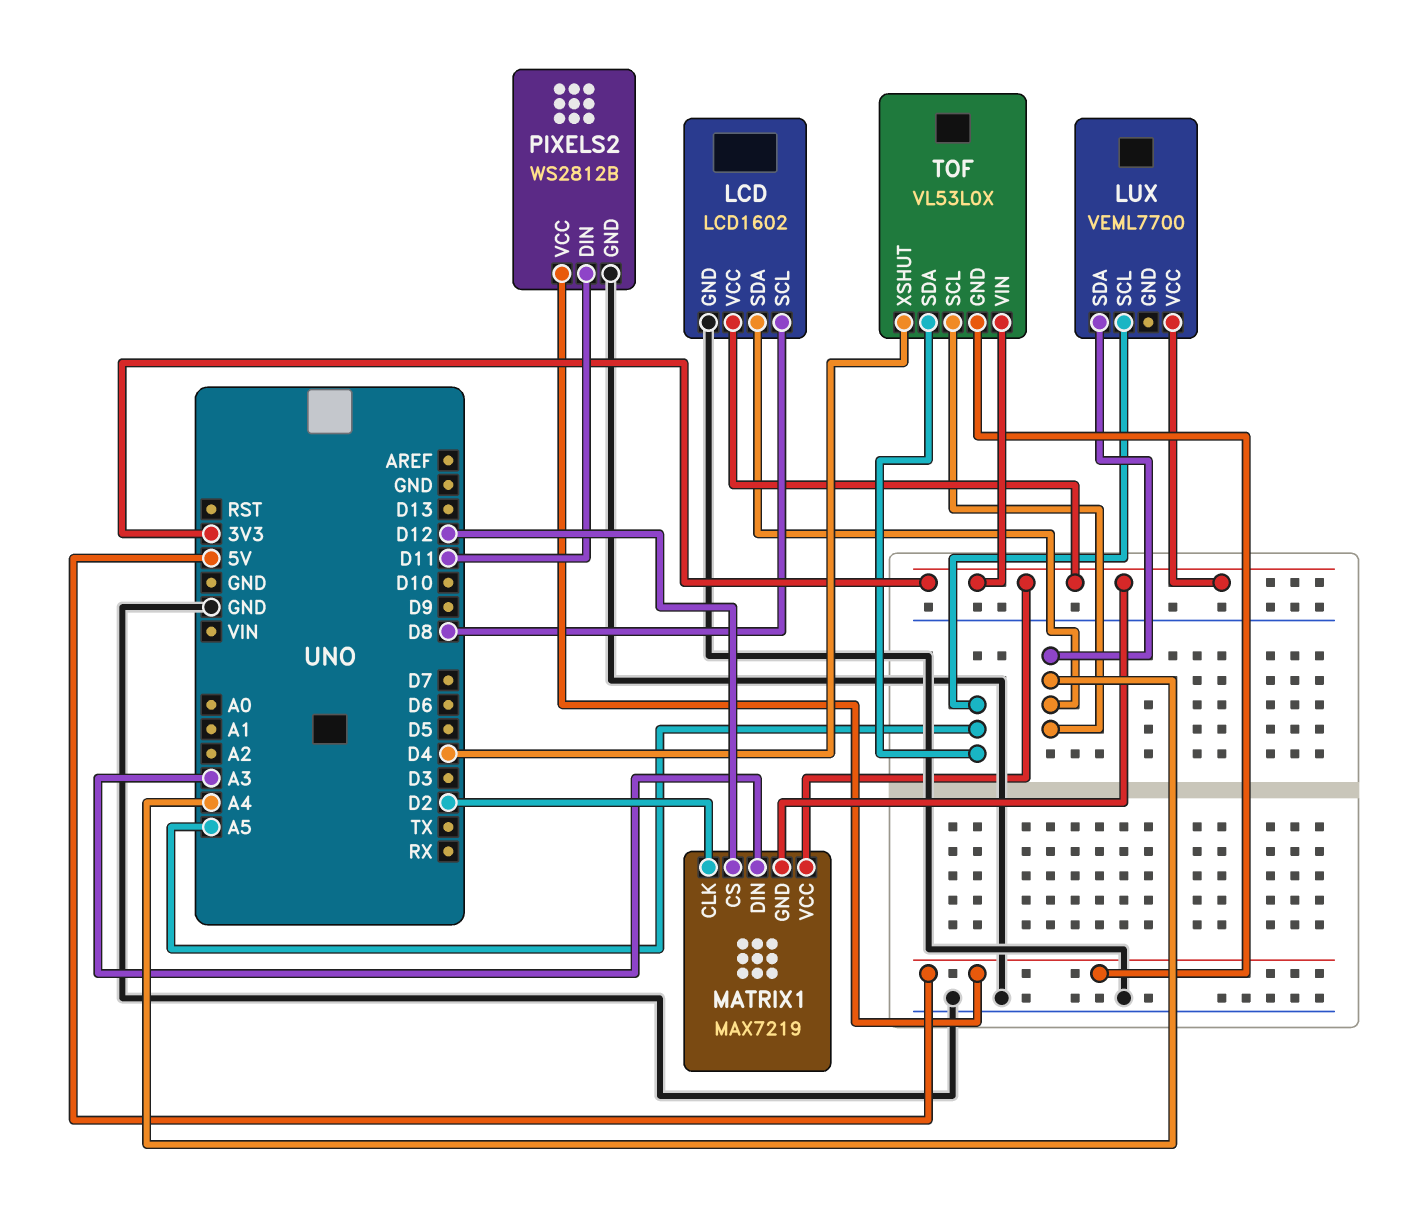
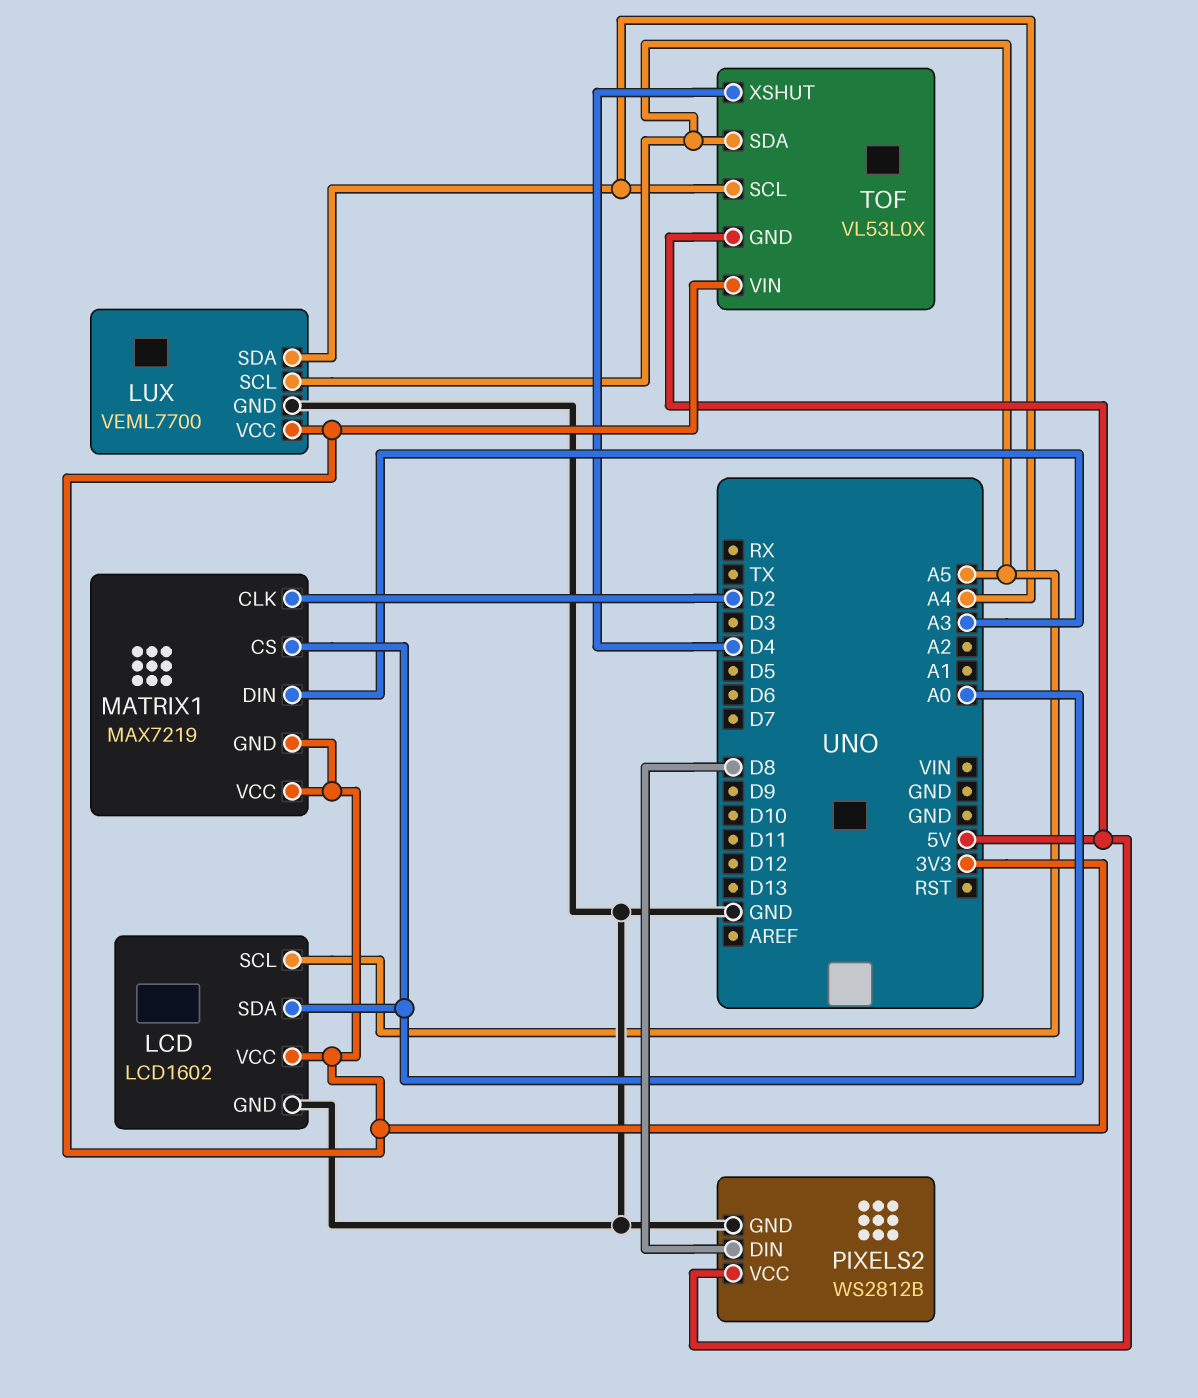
LCD pin SCL: D8 -> A5
LCD pin SDA: A4 -> A0
LUX pin GND: none -> GND
MATRIX1 pin CS: D12 -> A0
PIXELS2 pin DIN: D11 -> D8

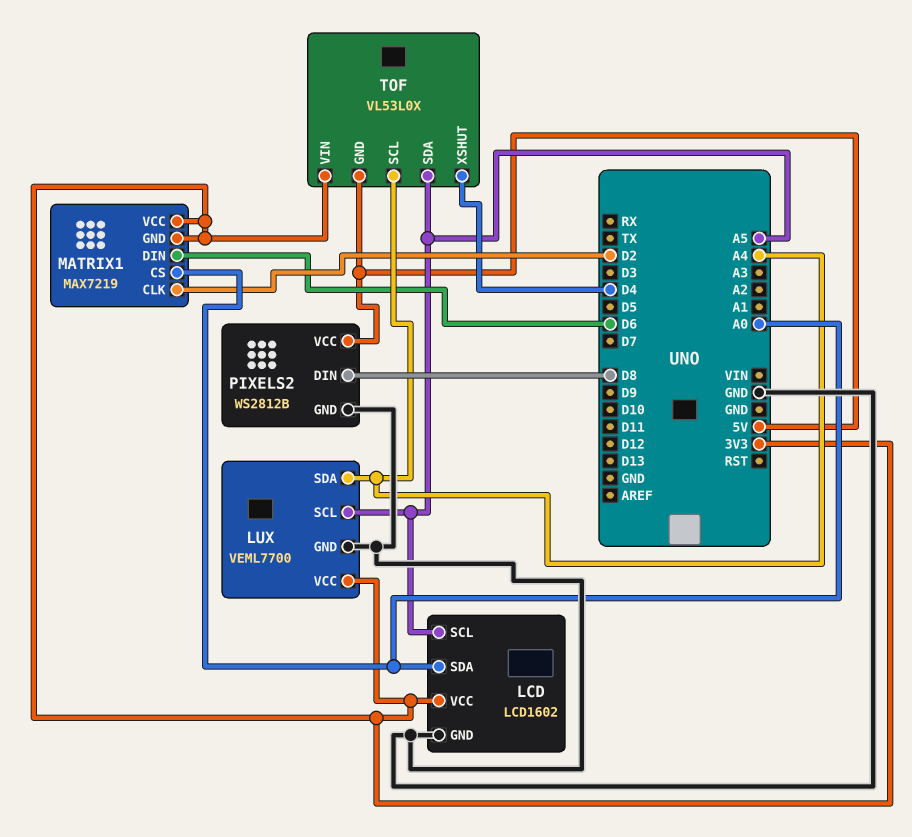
MATRIX1 pin DIN: A3 -> D6

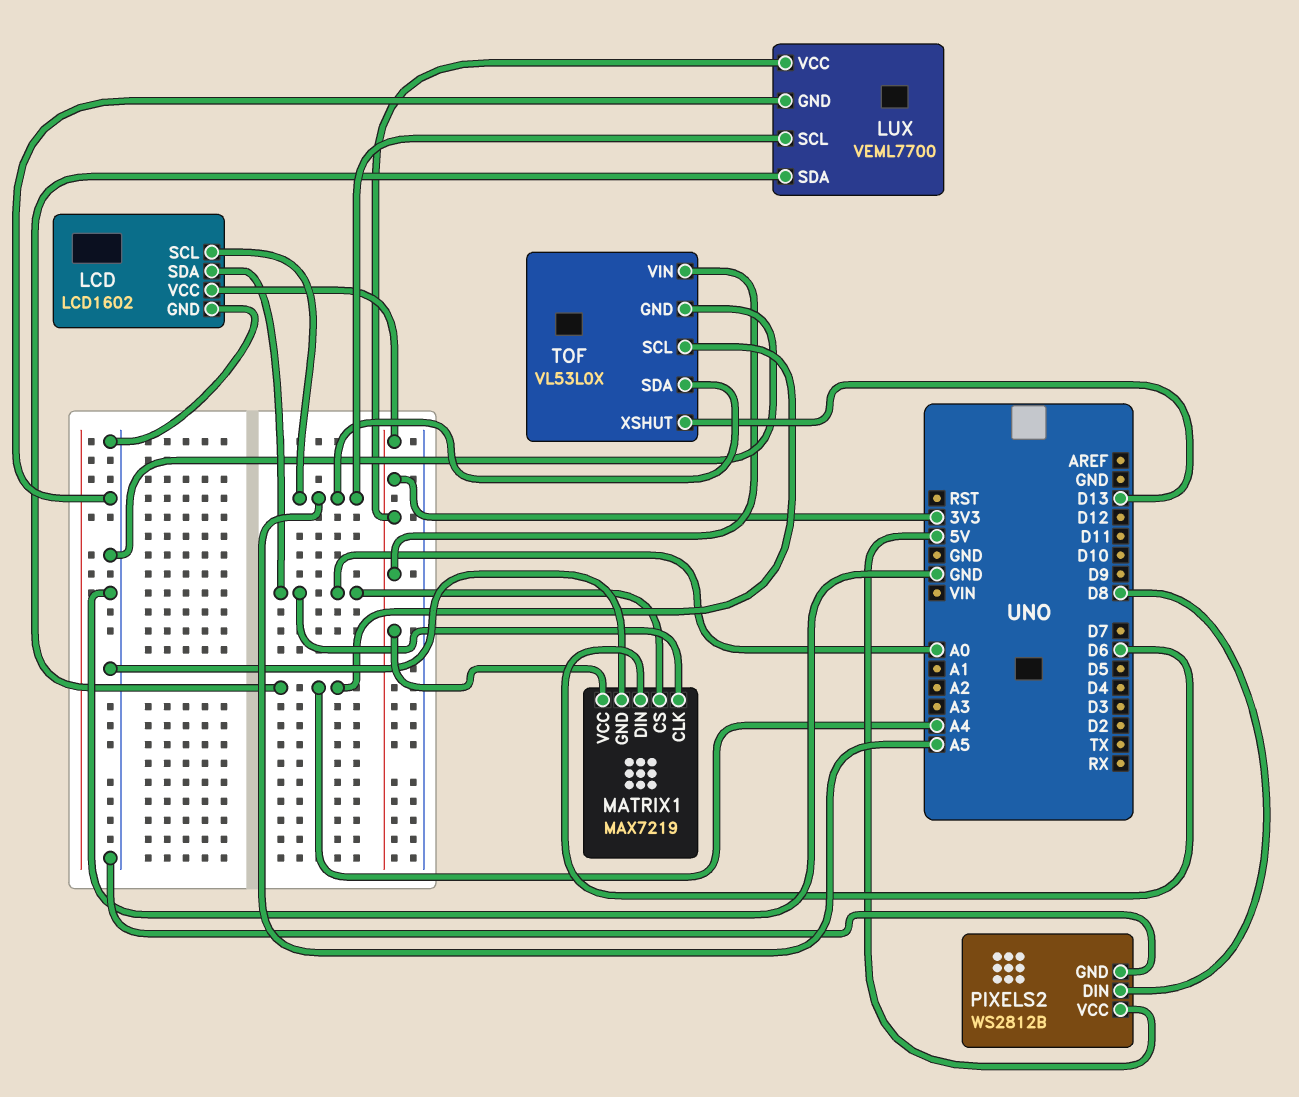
MATRIX1 pin CLK: D2 -> A0
MATRIX1 pin GND: 3V3 -> GND
TOF pin GND: 5V -> GND
TOF pin XSHUT: D4 -> D13

